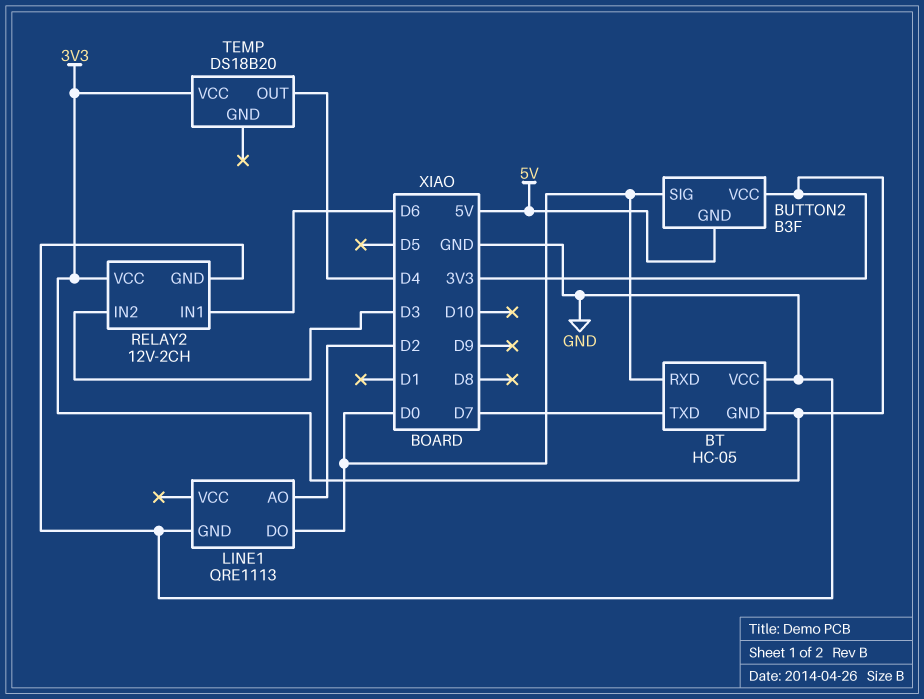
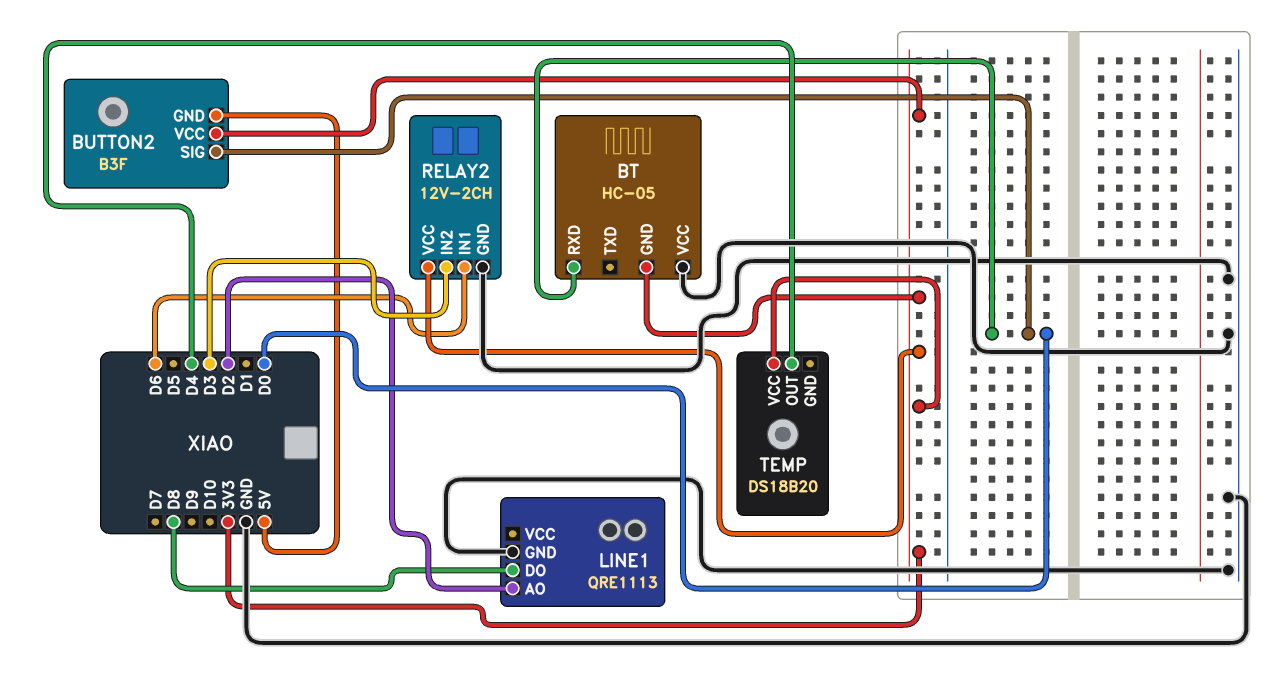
BT pin TXD: D7 -> none
LINE1 pin DO: D0 -> D8

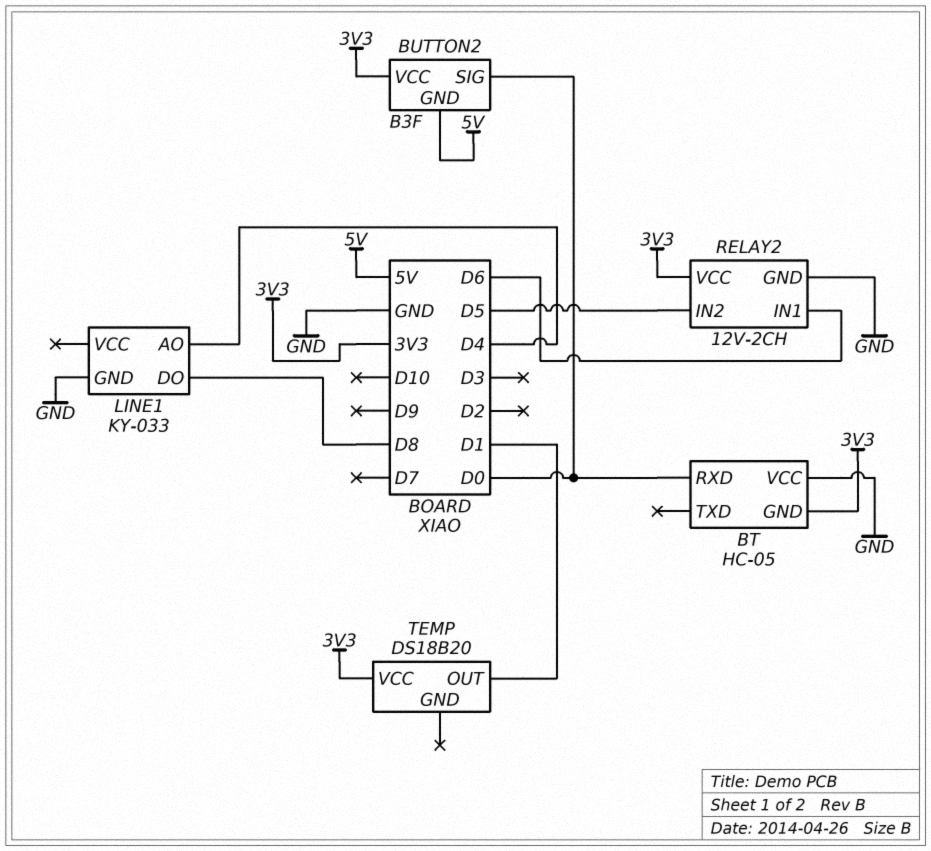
LINE1: QRE1113 -> KY-033
LINE1 pin AO: D2 -> D4
RELAY2 pin IN2: D3 -> D5
TEMP pin OUT: D4 -> D1

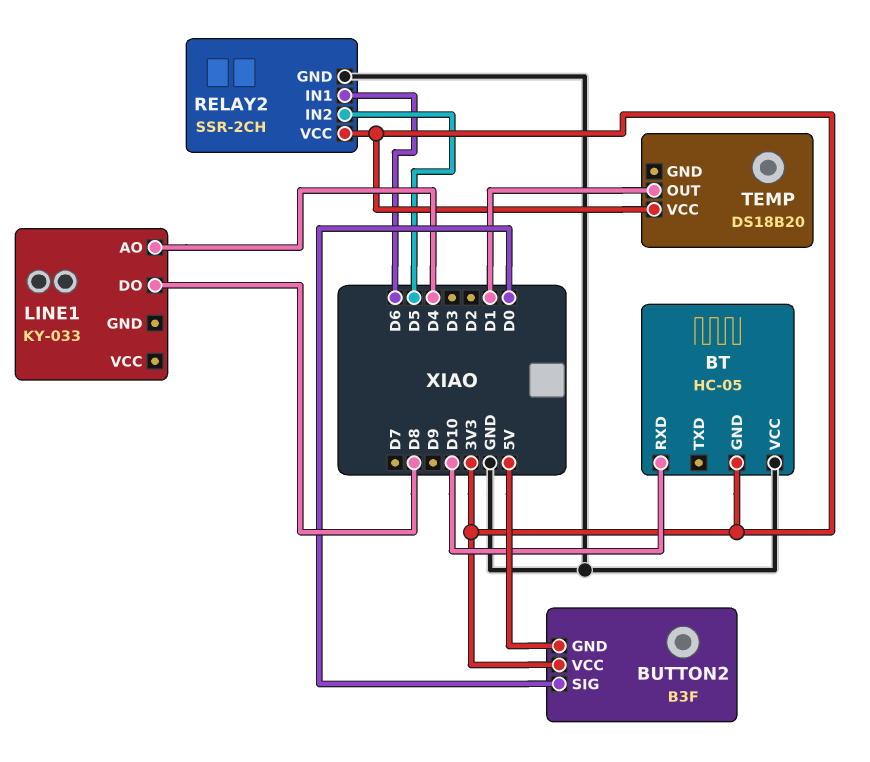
BT pin RXD: D0 -> D10
LINE1 pin GND: GND -> none
RELAY2: 12V-2CH -> SSR-2CH

